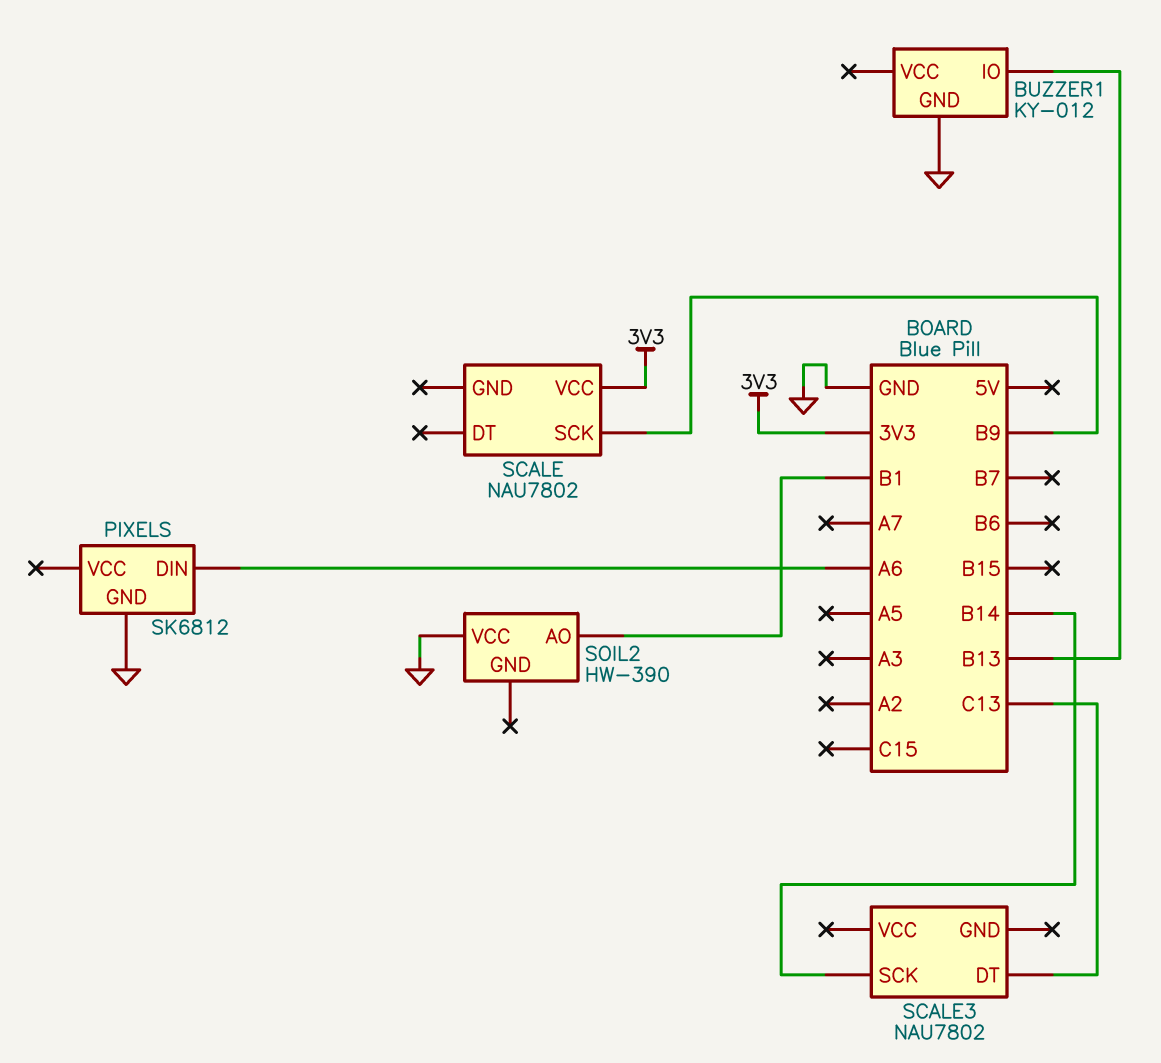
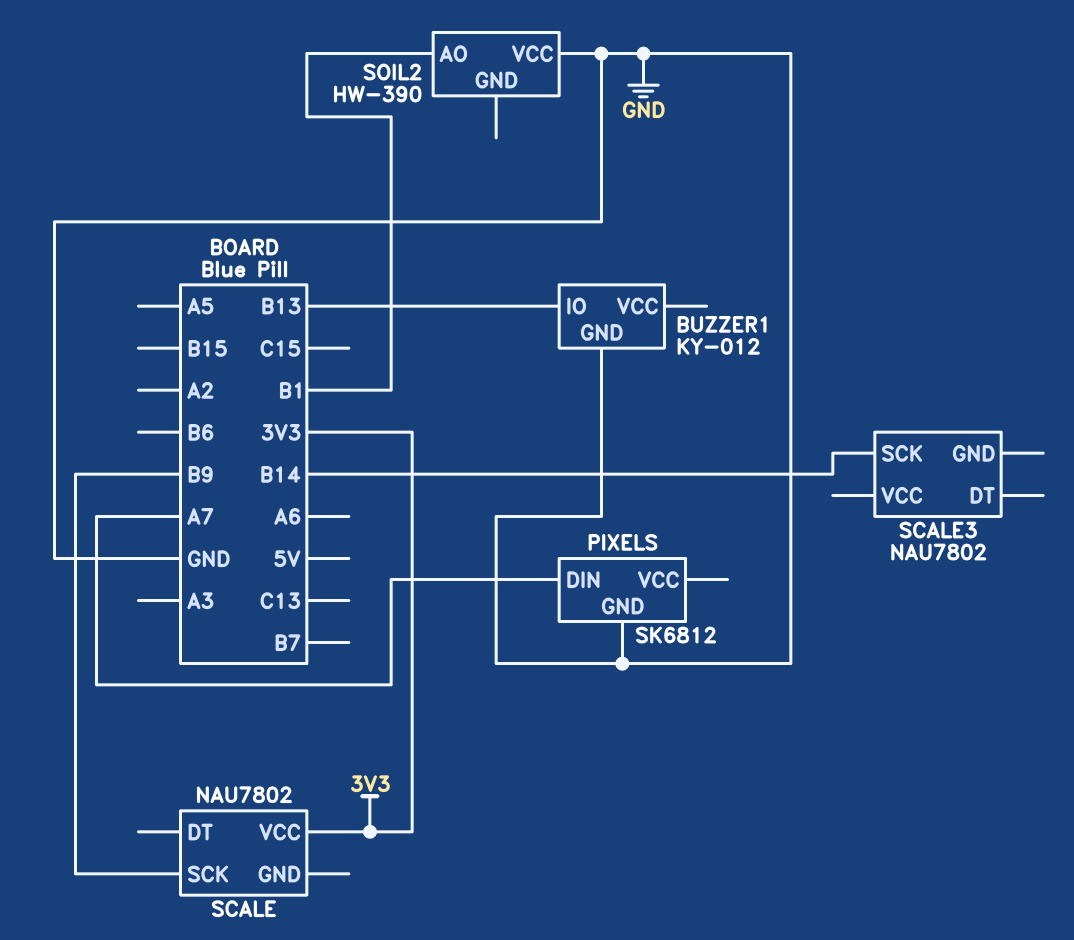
PIXELS pin DIN: A6 -> A7
SCALE3 pin DT: C13 -> none

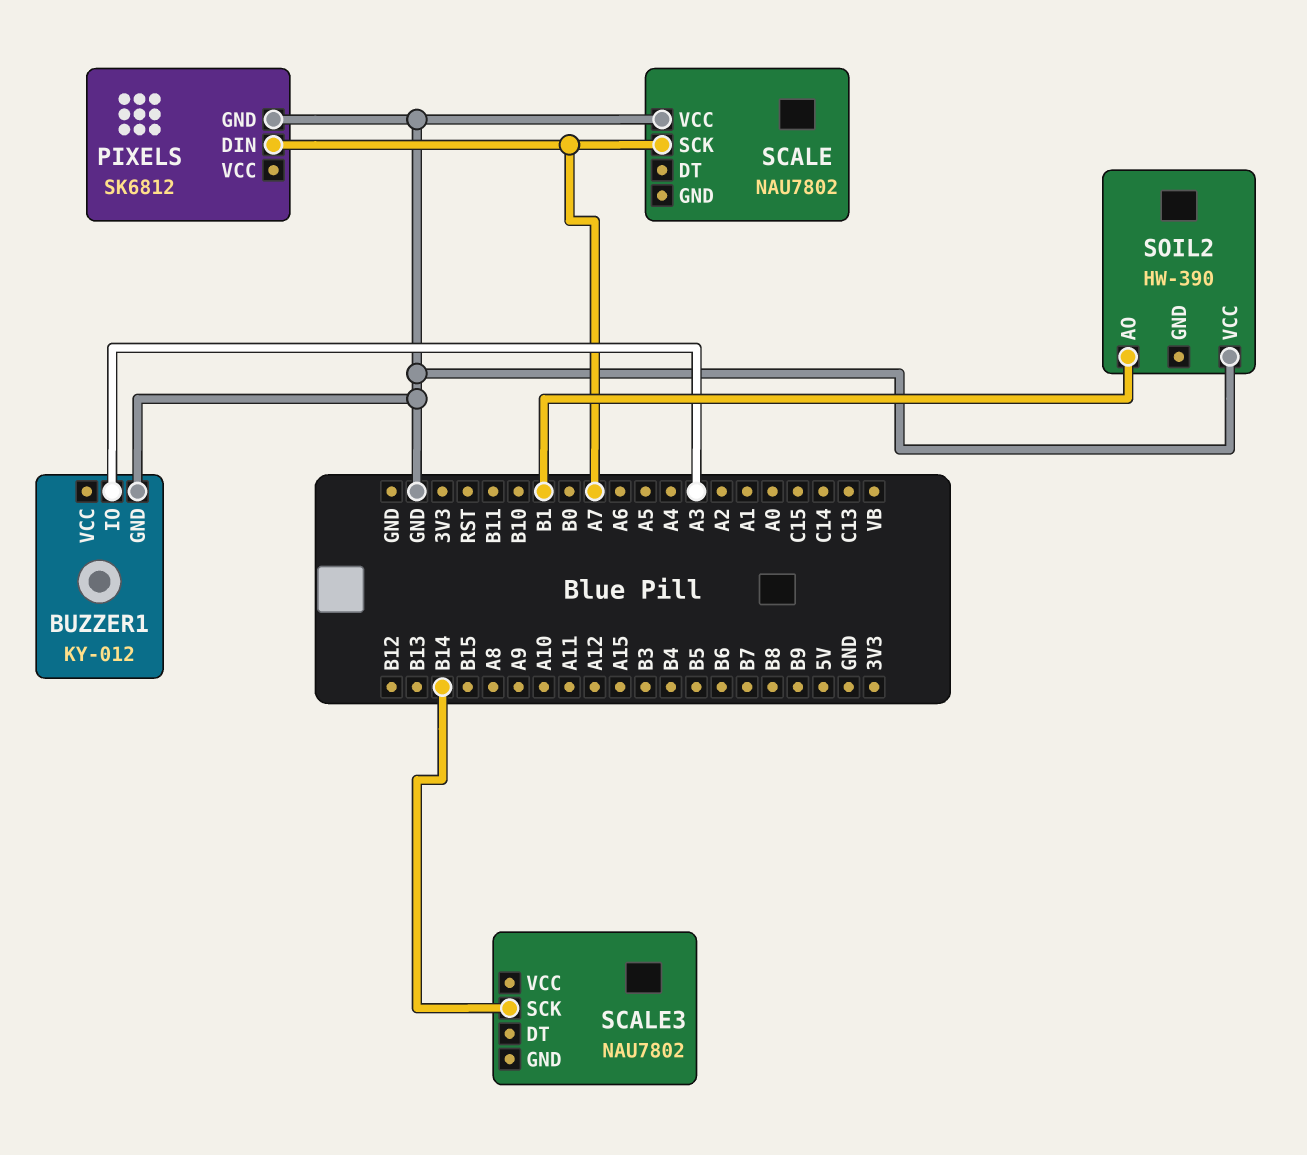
BUZZER1 pin IO: B13 -> A3
SCALE pin SCK: B9 -> A7
SCALE pin VCC: 3V3 -> GND

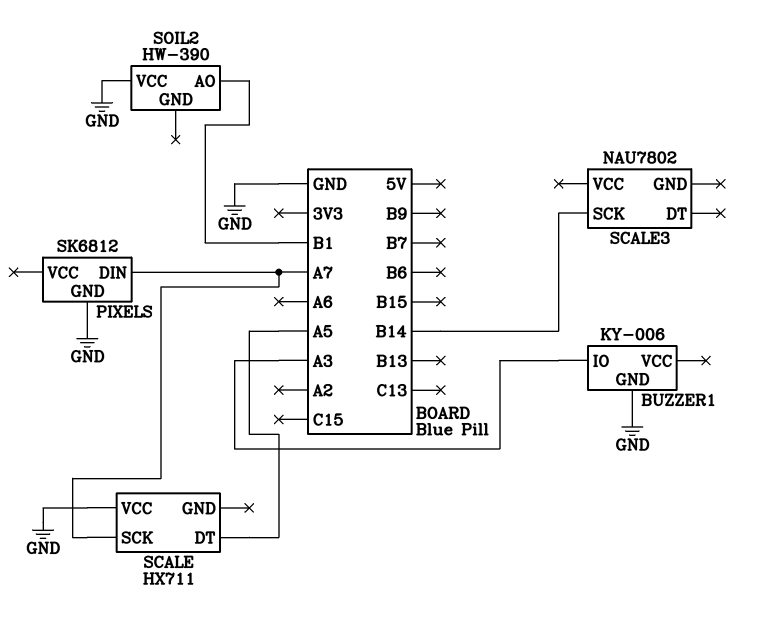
BUZZER1: KY-012 -> KY-006
SCALE: NAU7802 -> HX711
SCALE pin DT: none -> A5

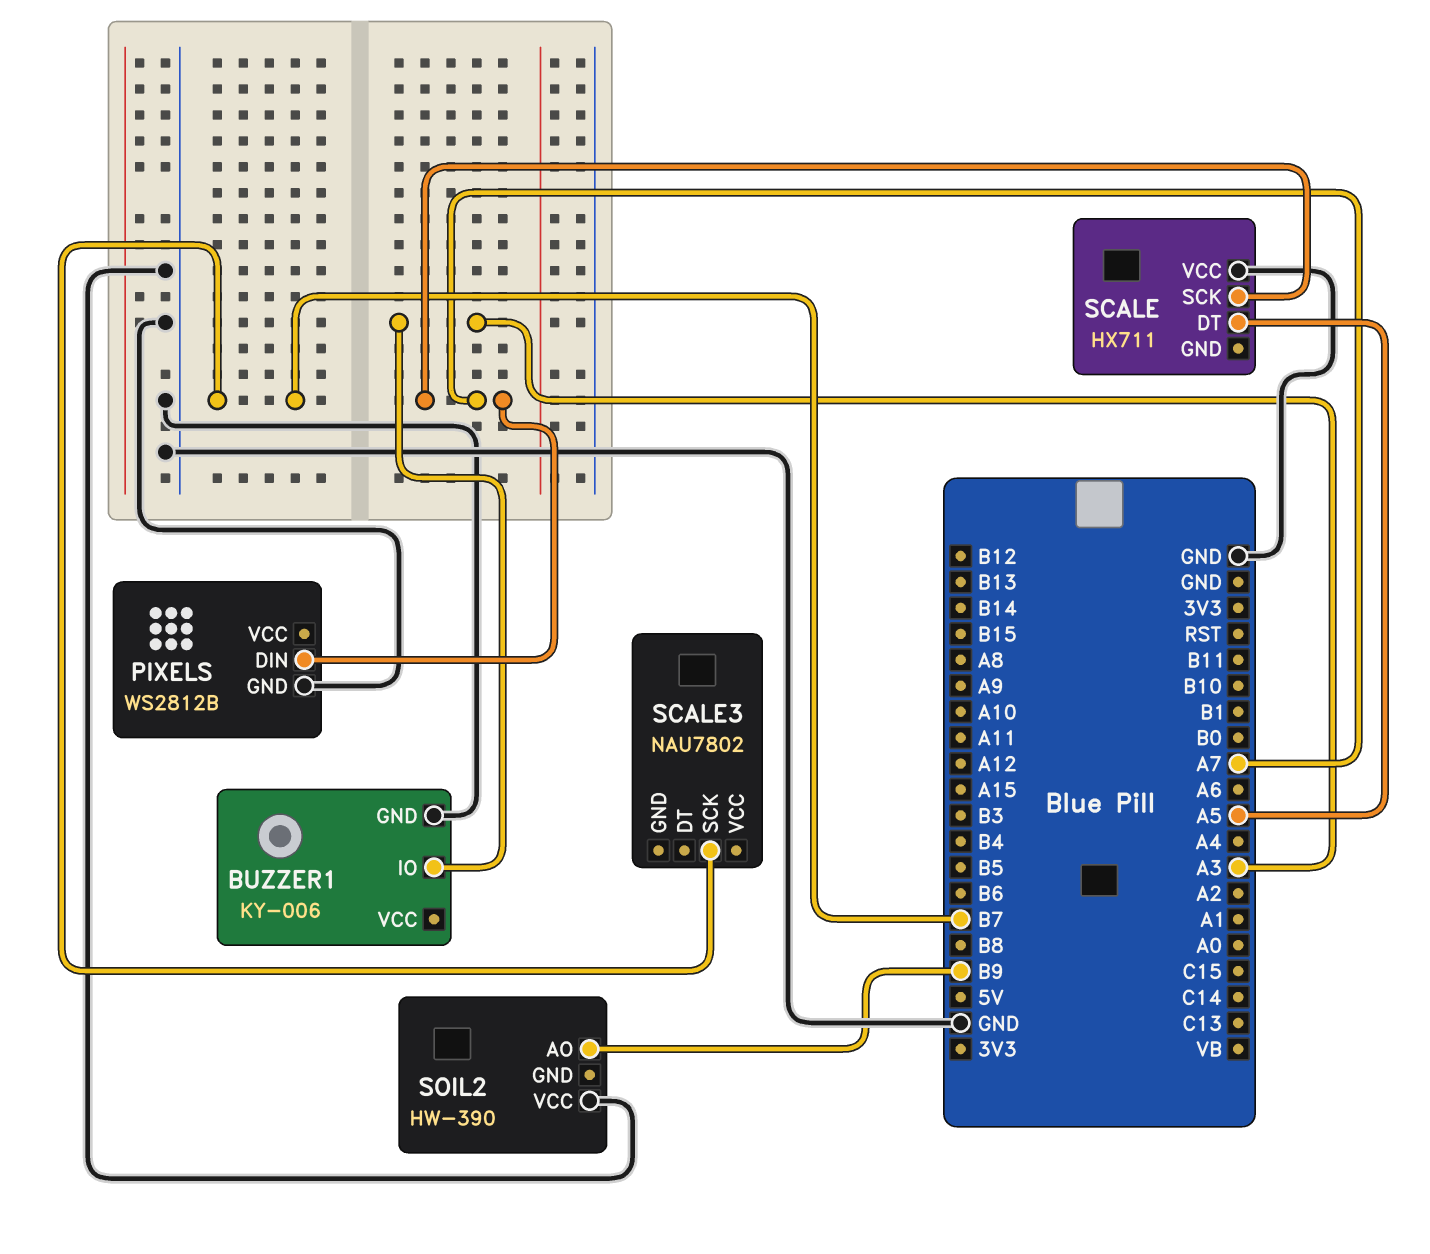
PIXELS: SK6812 -> WS2812B
SCALE3 pin SCK: B14 -> B7
SOIL2 pin AO: B1 -> B9

